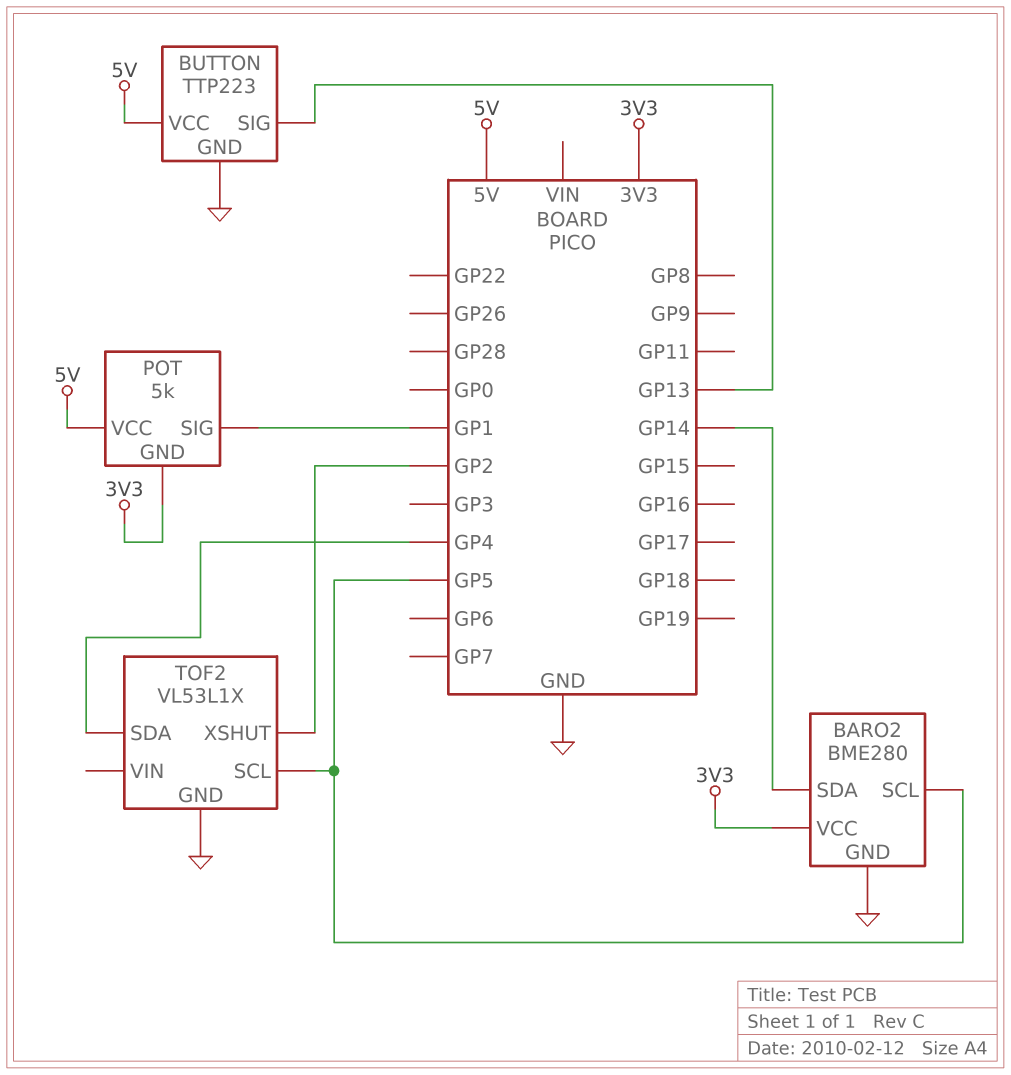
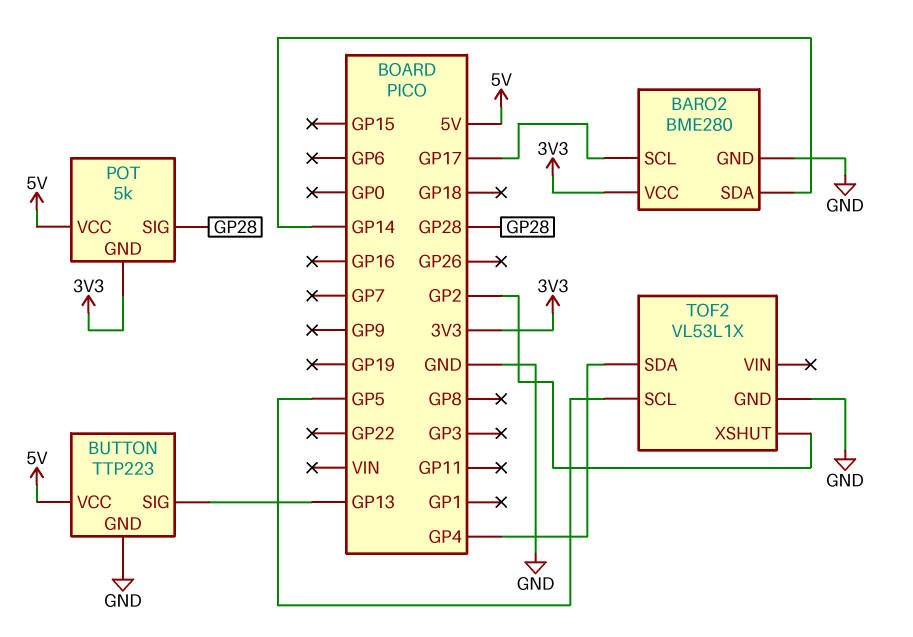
BARO2 pin SCL: GP5 -> GP17
POT pin SIG: GP1 -> GP28

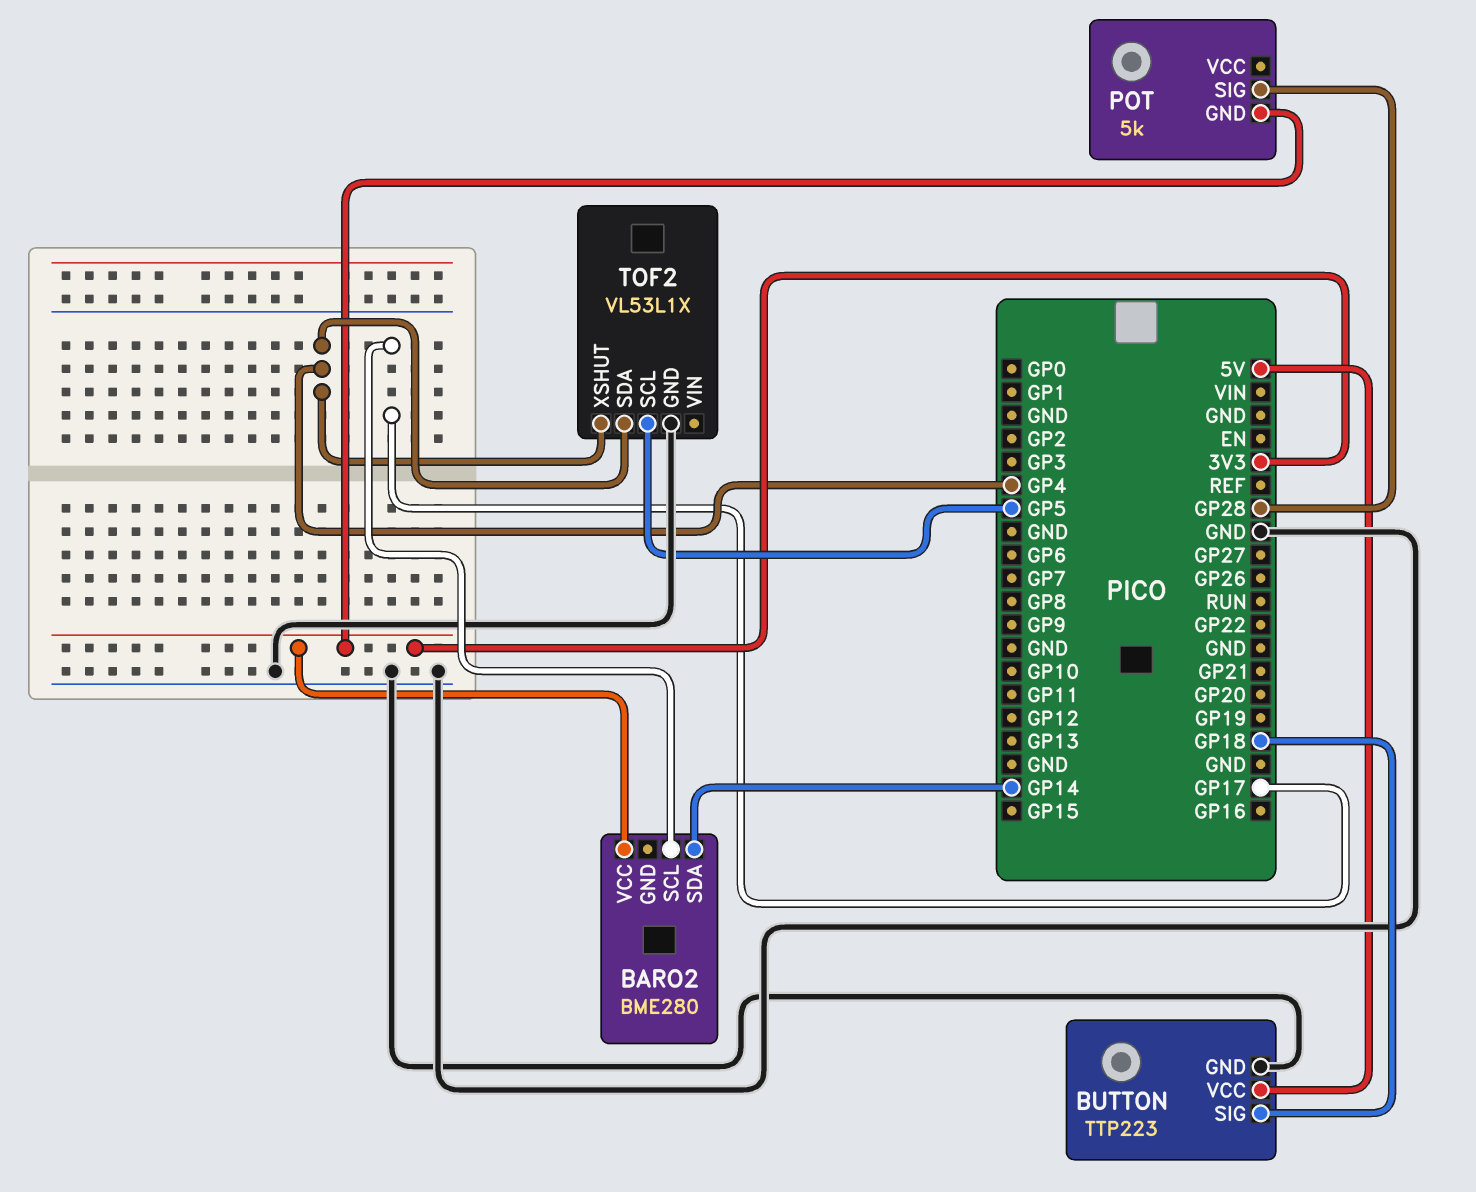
BARO2 pin GND: GND -> none
BUTTON pin SIG: GP13 -> GP18
POT pin VCC: 5V -> none
TOF2 pin XSHUT: GP2 -> GP4

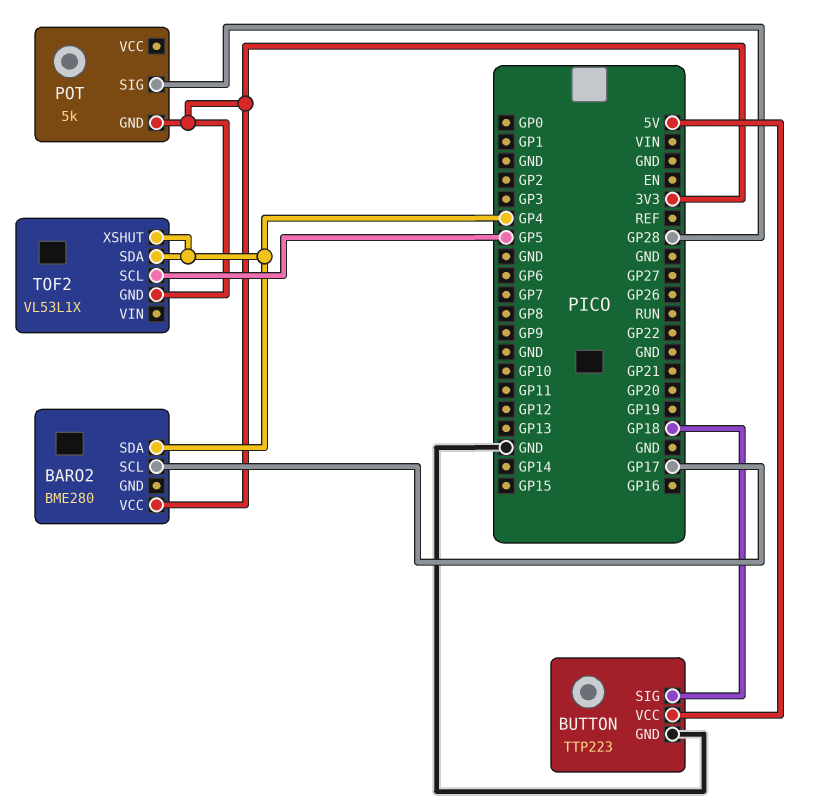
BARO2 pin SDA: GP14 -> GP4
TOF2 pin GND: GND -> 3V3

